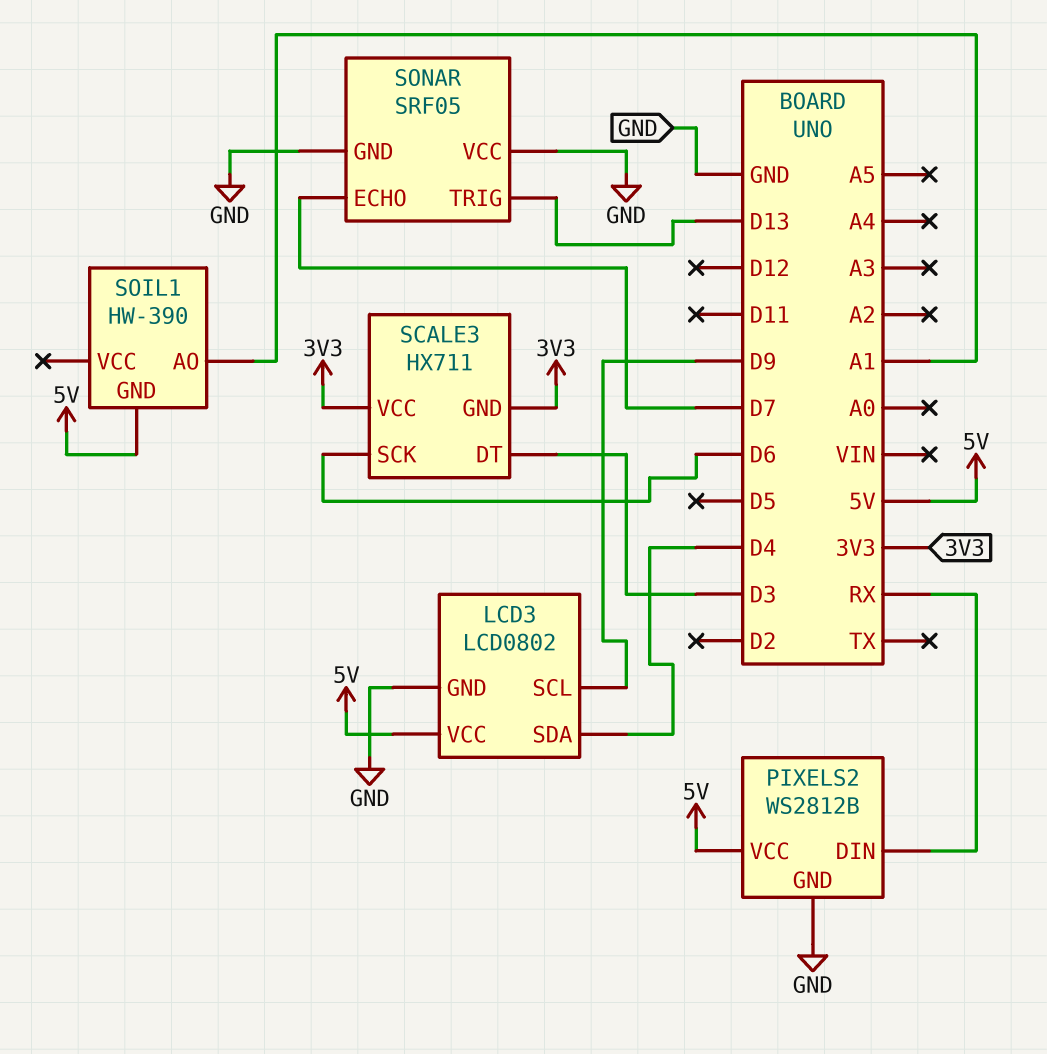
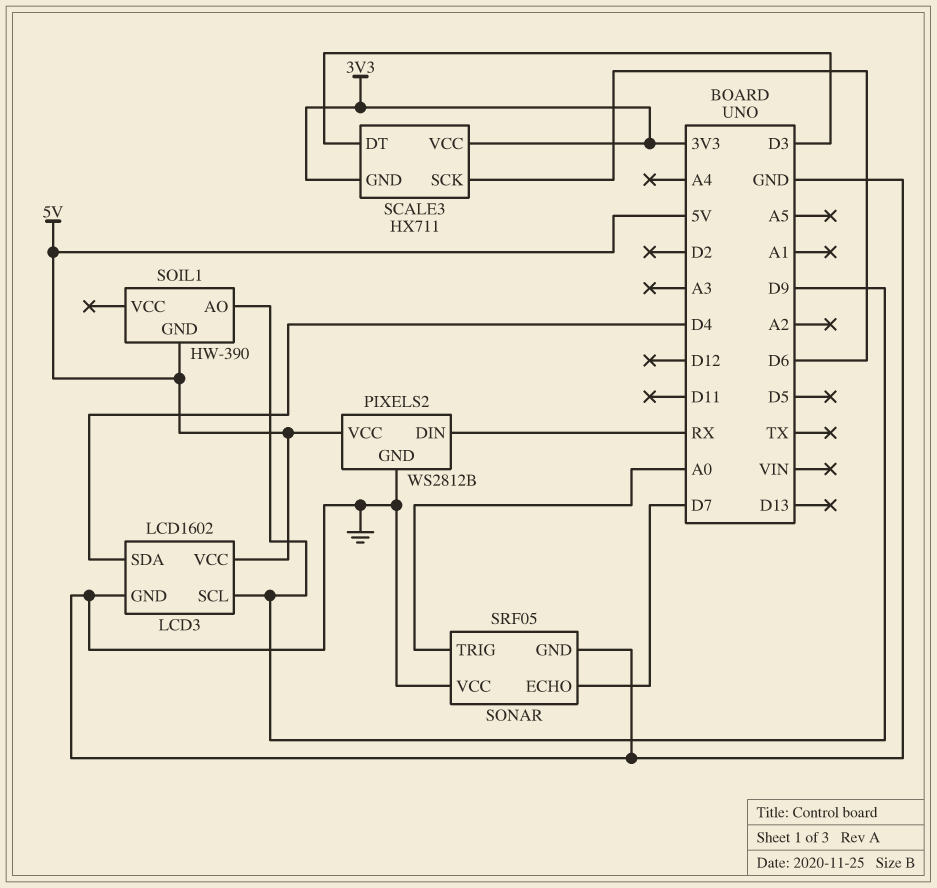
LCD3: LCD0802 -> LCD1602
SOIL1 pin AO: A1 -> D9
SONAR pin TRIG: D13 -> A0

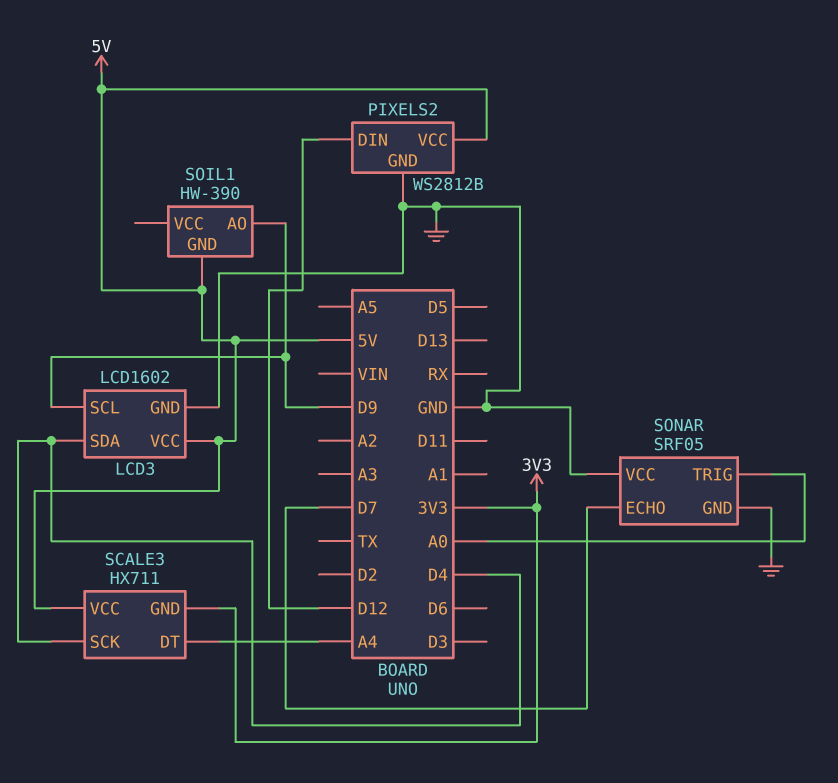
PIXELS2 pin DIN: RX -> D12
SCALE3 pin DT: D3 -> A4
SCALE3 pin SCK: D6 -> D4
SCALE3 pin VCC: 3V3 -> 5V

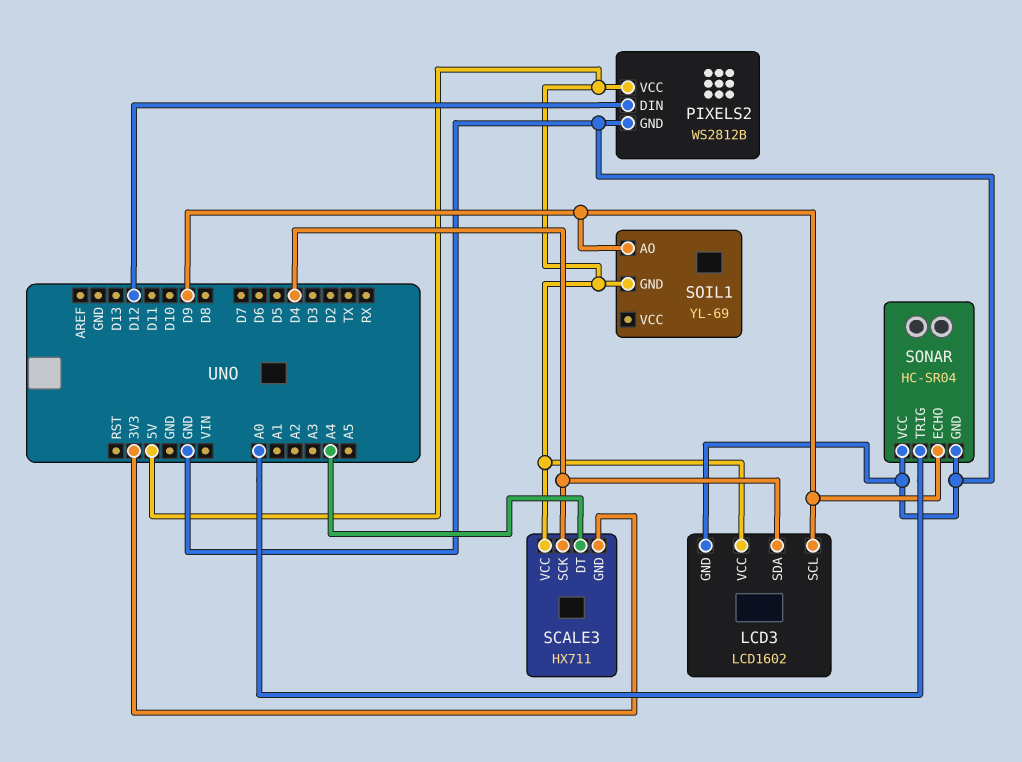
SOIL1: HW-390 -> YL-69
SONAR: SRF05 -> HC-SR04
SONAR pin ECHO: D7 -> D9

